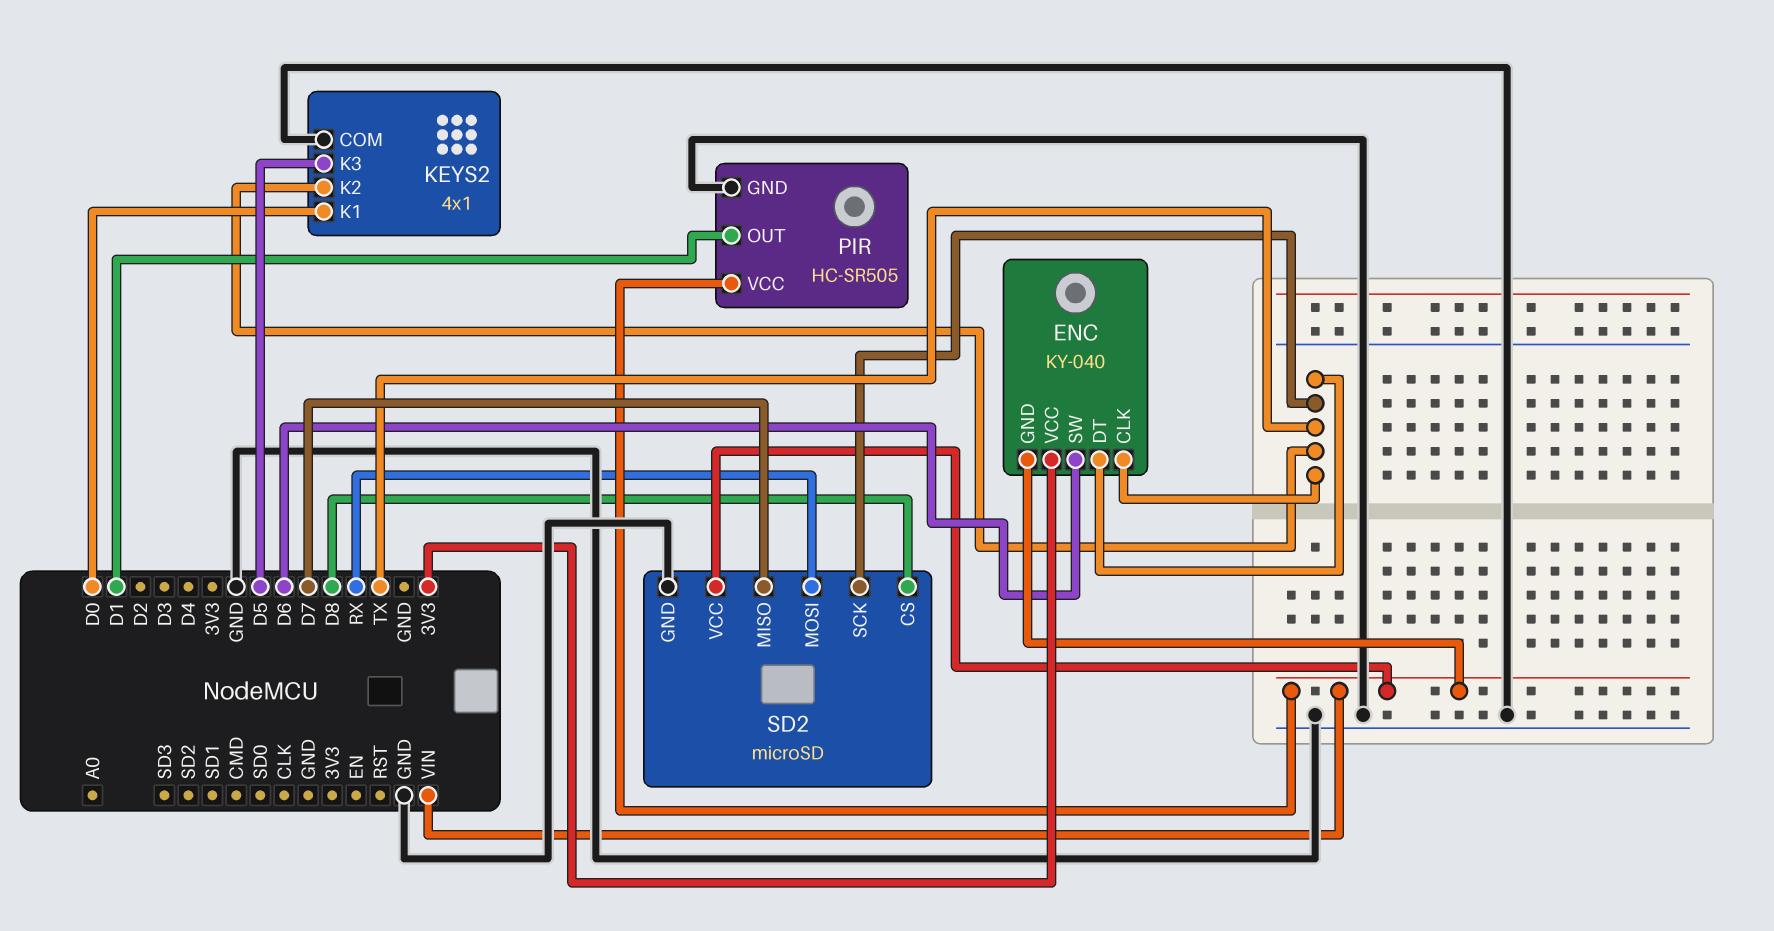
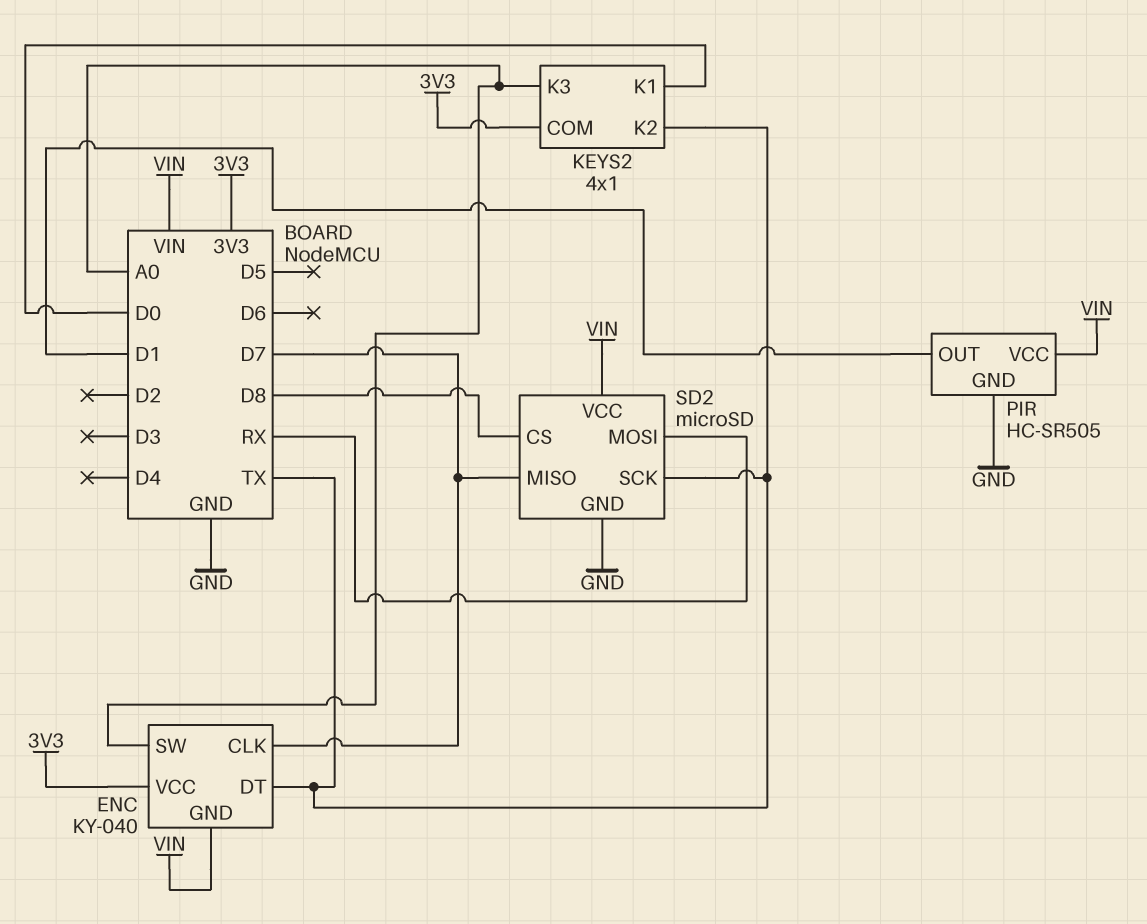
ENC pin CLK: TX -> D7
ENC pin SW: D6 -> A0
KEYS2 pin COM: GND -> 3V3
KEYS2 pin K3: D5 -> A0

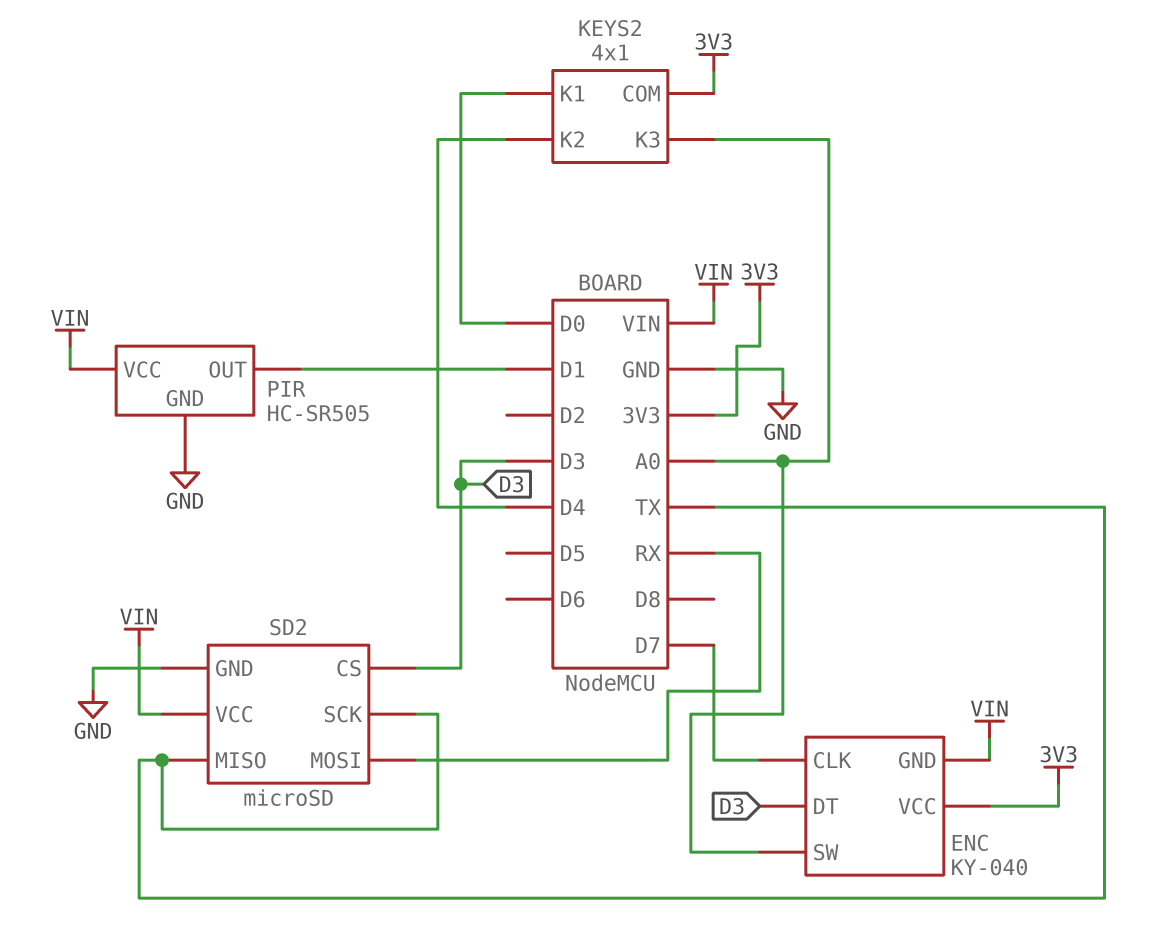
ENC pin DT: TX -> D3
KEYS2 pin K2: TX -> D4
SD2 pin CS: D8 -> D3
SD2 pin MISO: D7 -> TX

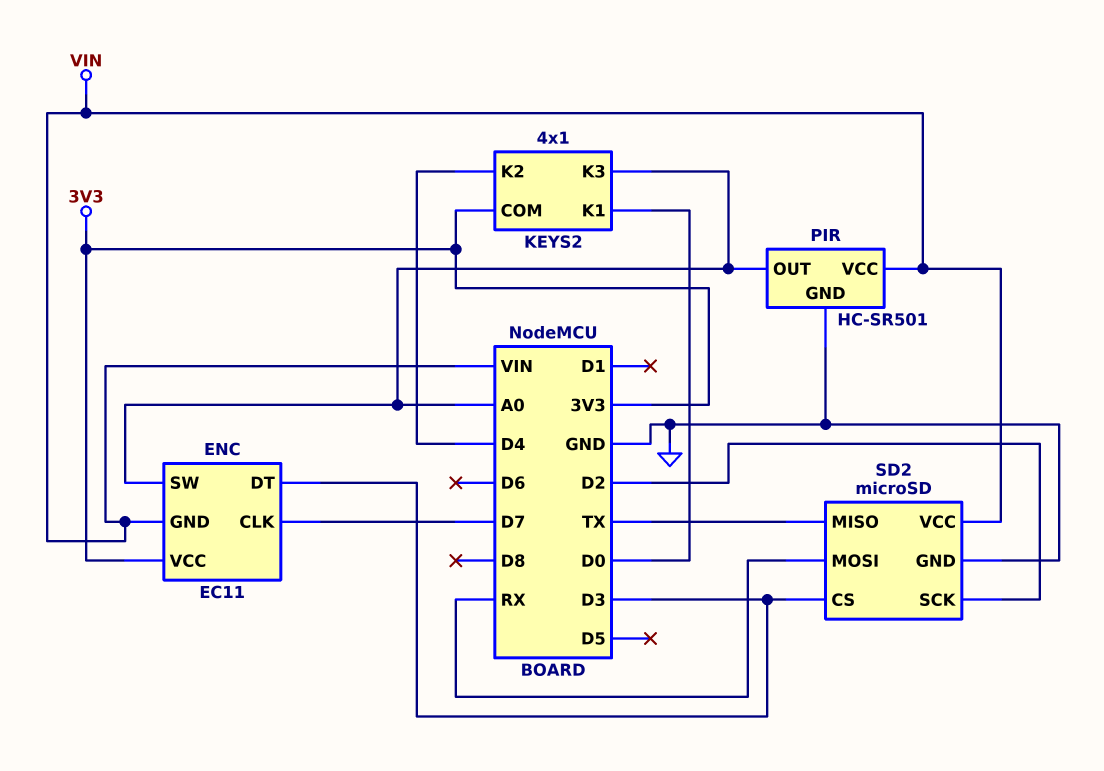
ENC: KY-040 -> EC11
PIR: HC-SR505 -> HC-SR501
PIR pin OUT: D1 -> A0
SD2 pin SCK: TX -> D2

